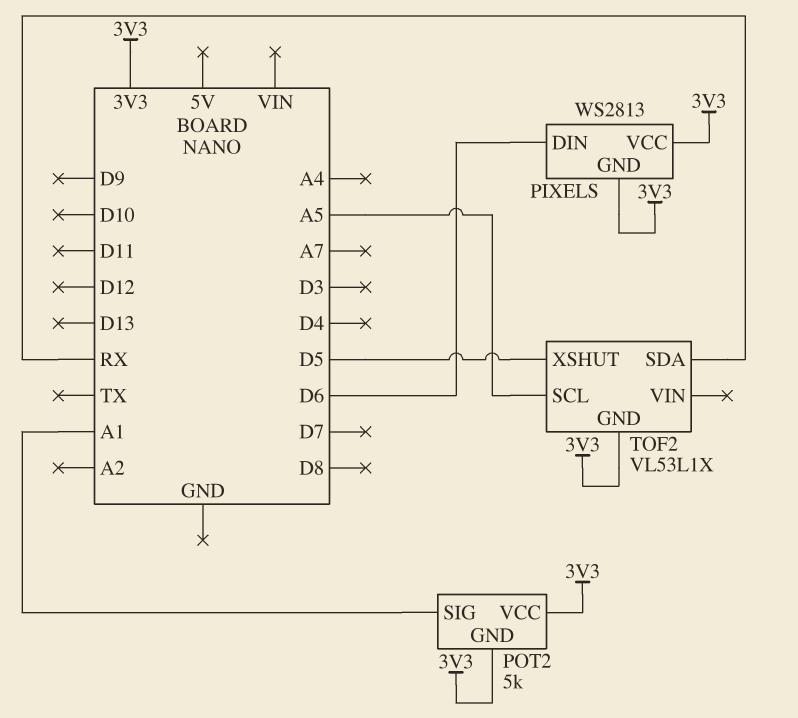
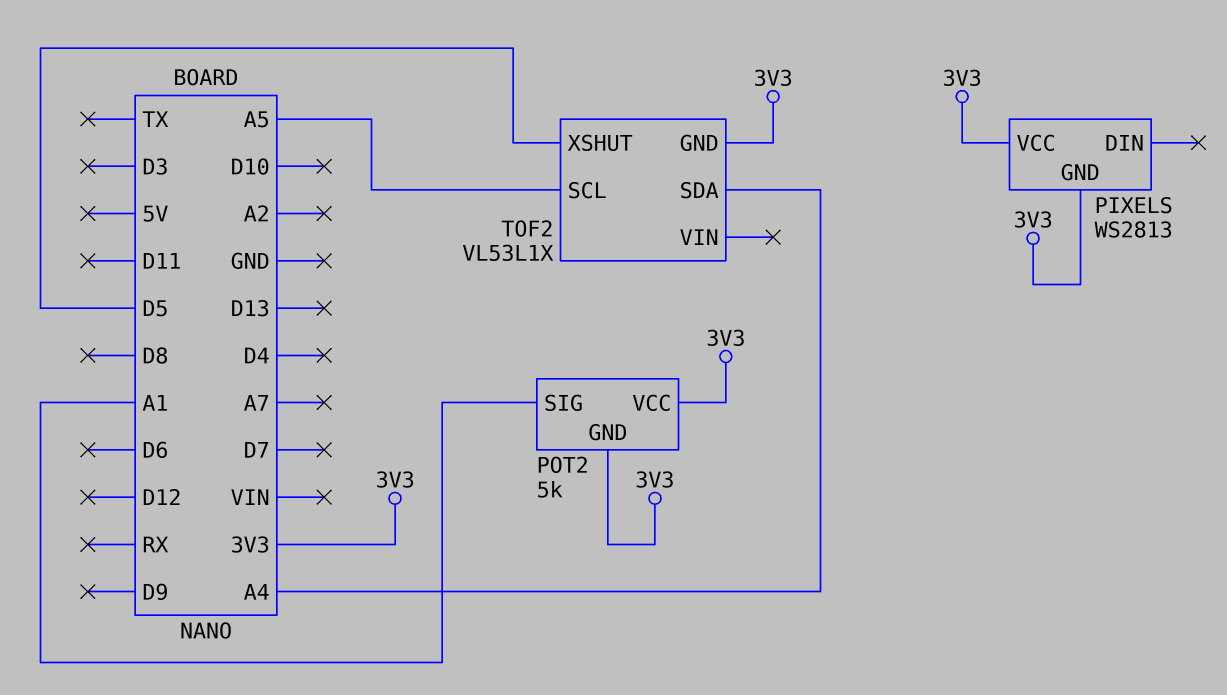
PIXELS pin DIN: D6 -> none
TOF2 pin SDA: RX -> A4

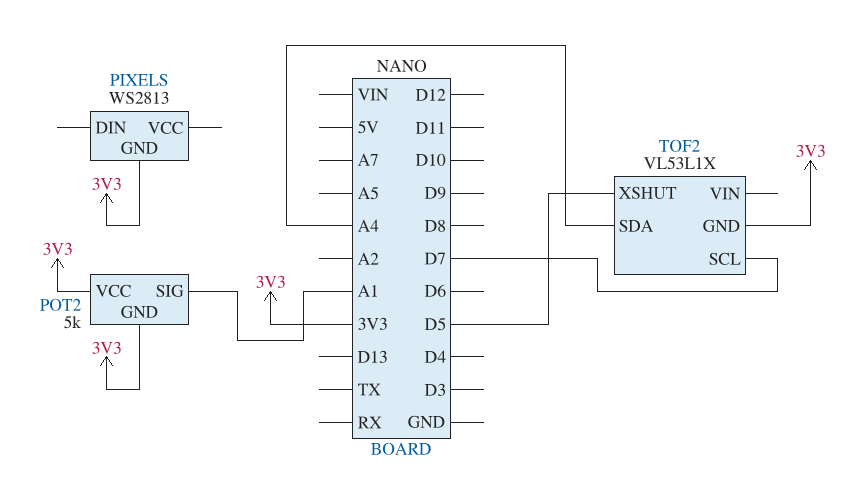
PIXELS pin VCC: 3V3 -> none
TOF2 pin SCL: A5 -> D7

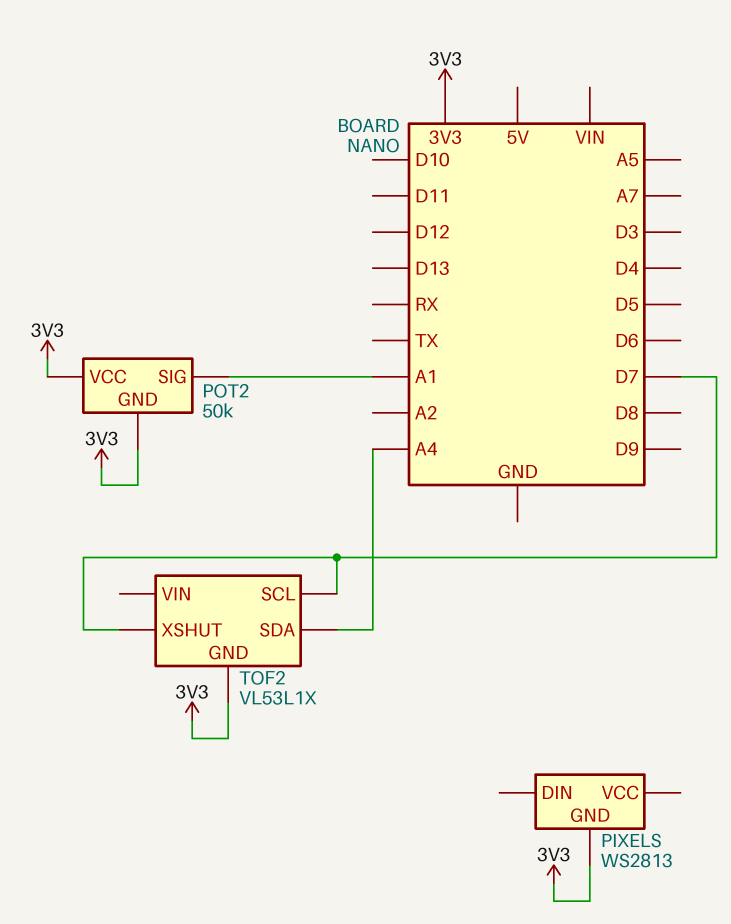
POT2: 5k -> 50k
TOF2 pin XSHUT: D5 -> D7

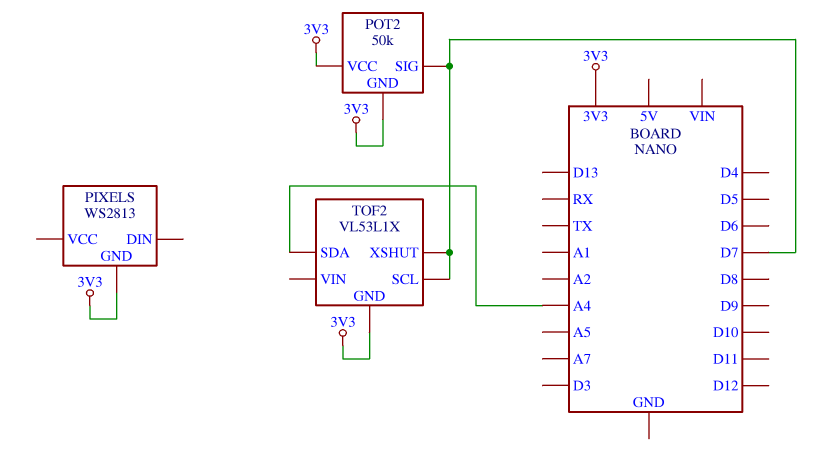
POT2 pin SIG: A1 -> D7

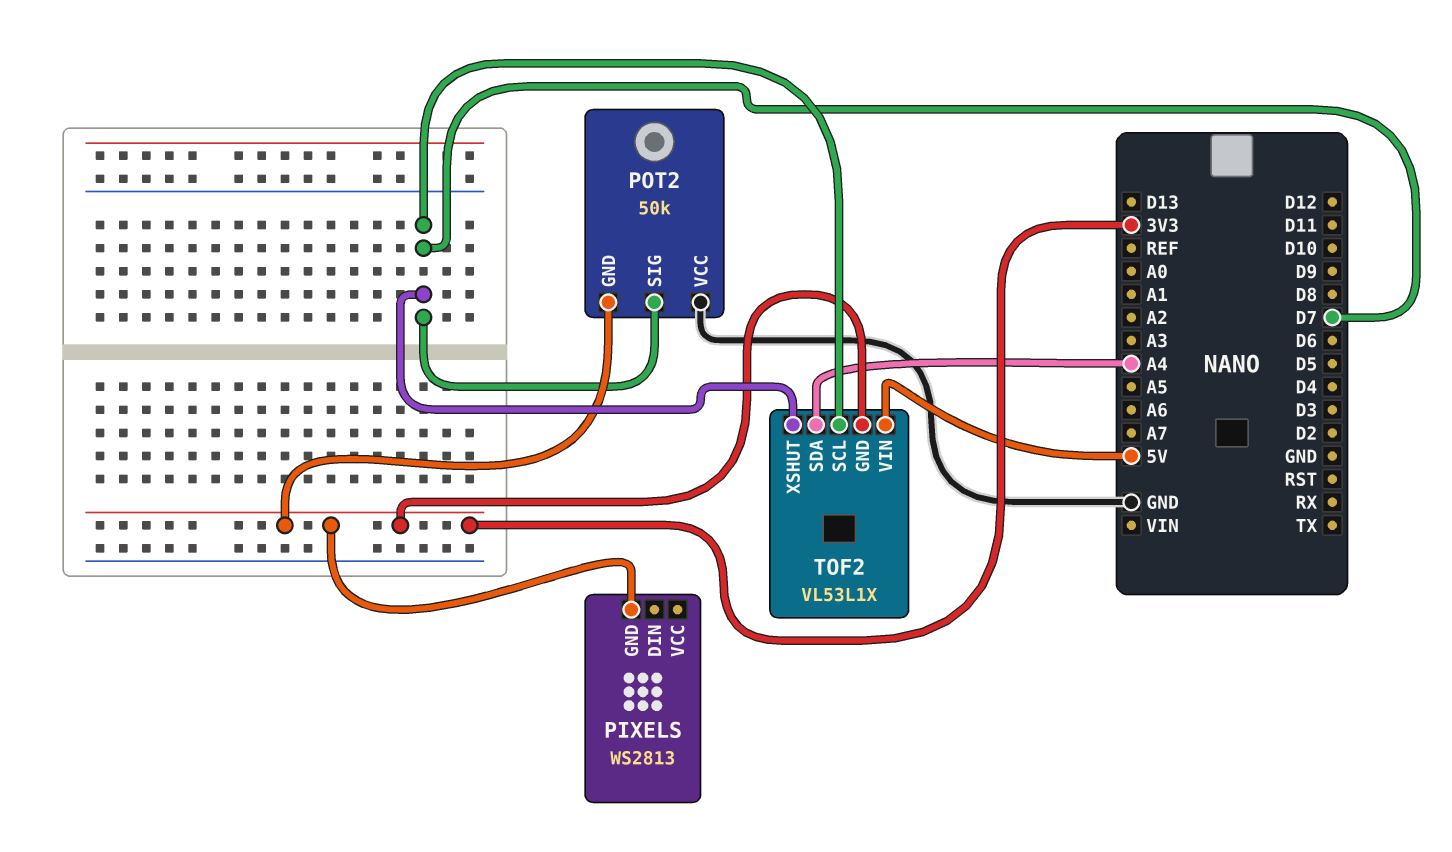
POT2 pin VCC: 3V3 -> GND
TOF2 pin VIN: none -> 5V

